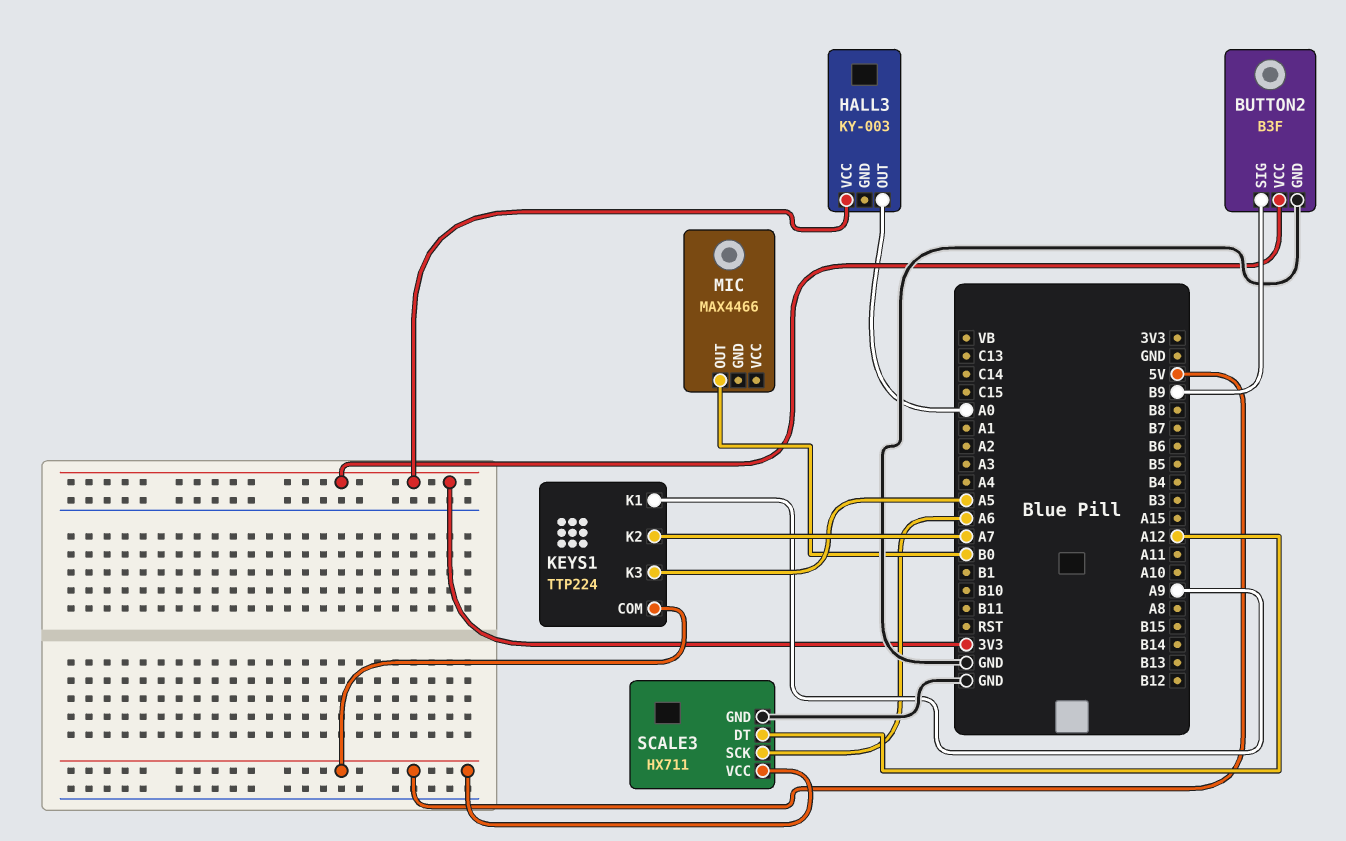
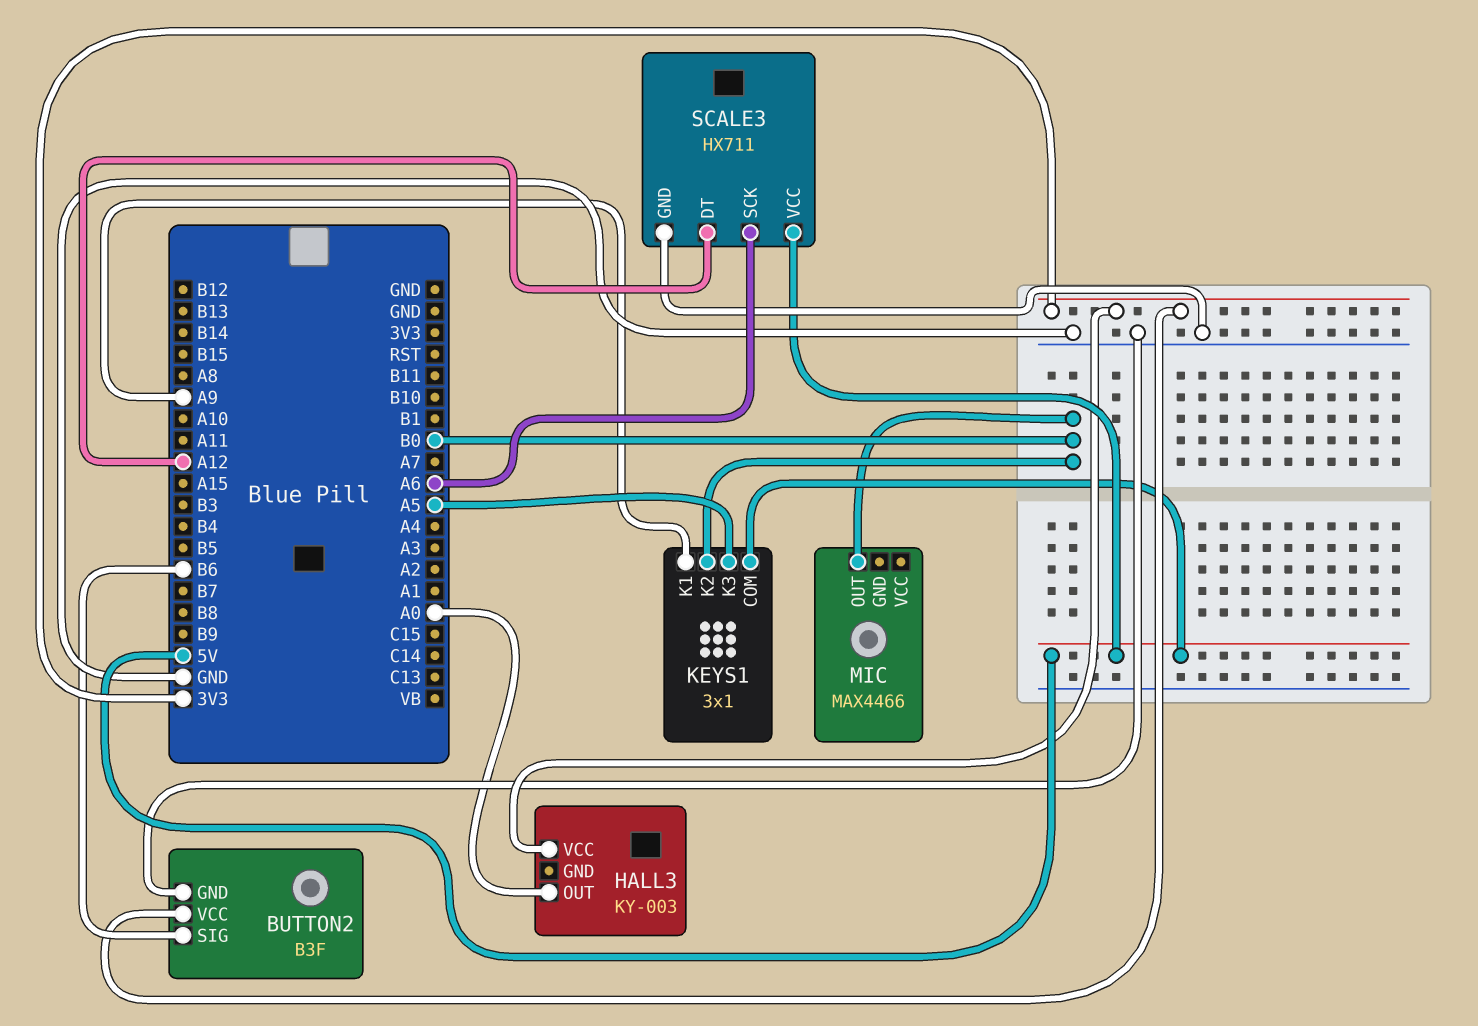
BUTTON2 pin SIG: B9 -> B6
KEYS1: TTP224 -> 3x1
KEYS1 pin K2: A7 -> B0

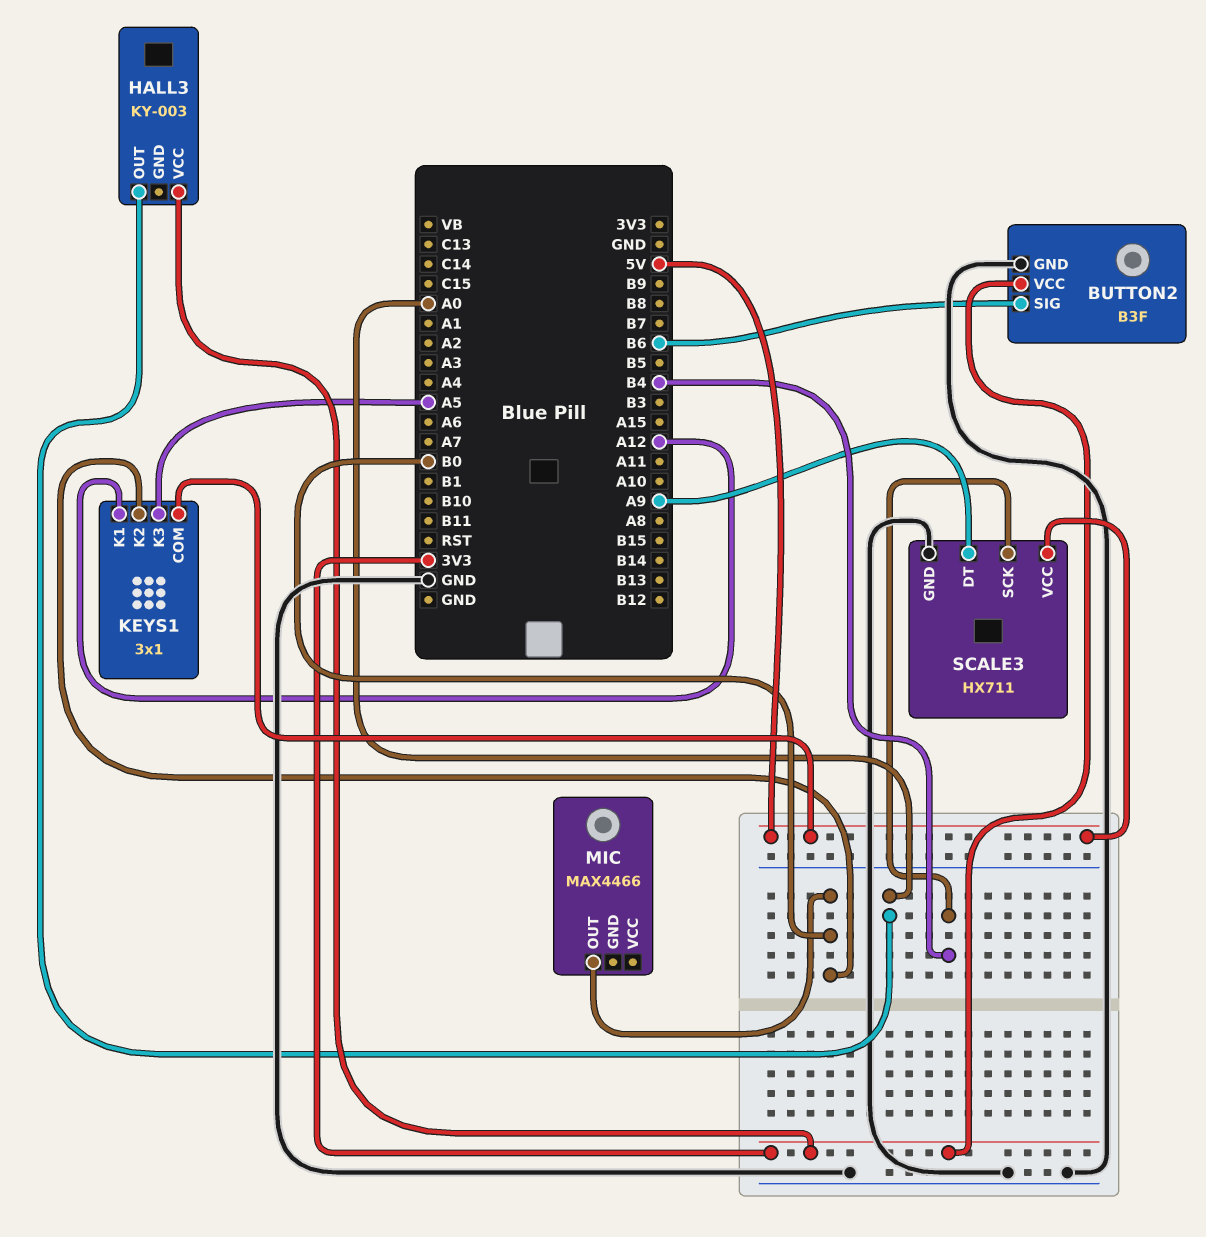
KEYS1 pin K1: A9 -> A12
SCALE3 pin DT: A12 -> A9
SCALE3 pin SCK: A6 -> B4

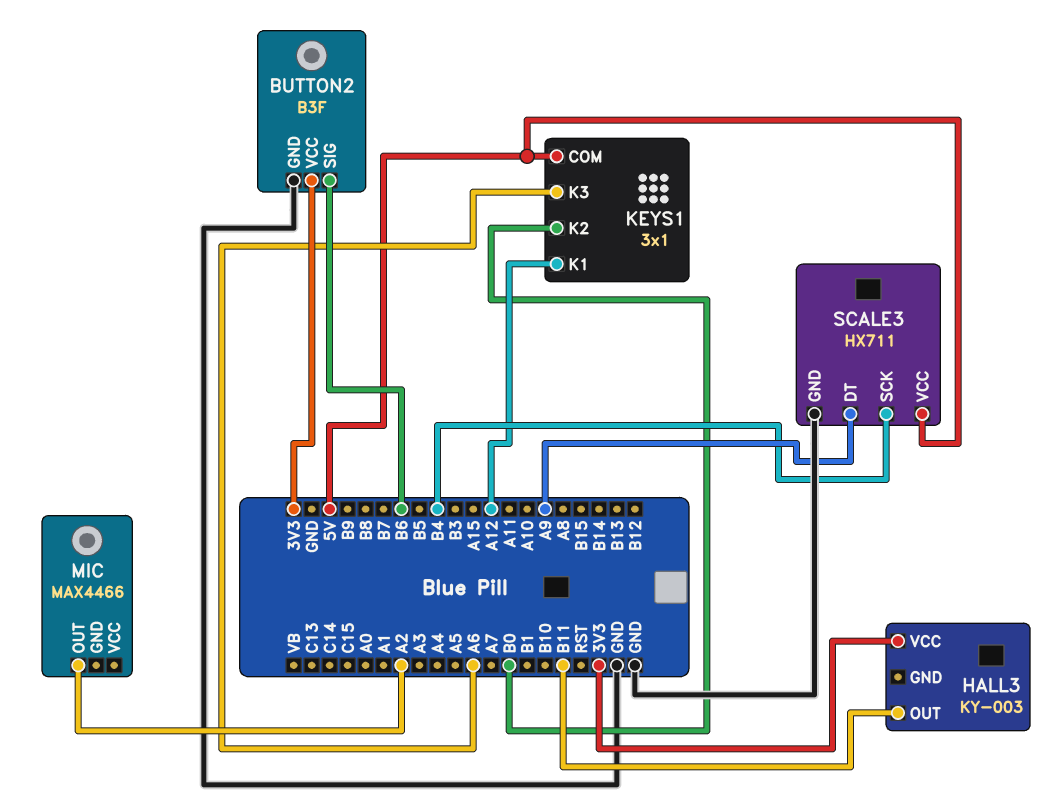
HALL3 pin OUT: A0 -> B11
KEYS1 pin K3: A5 -> A6
MIC pin OUT: B0 -> A2

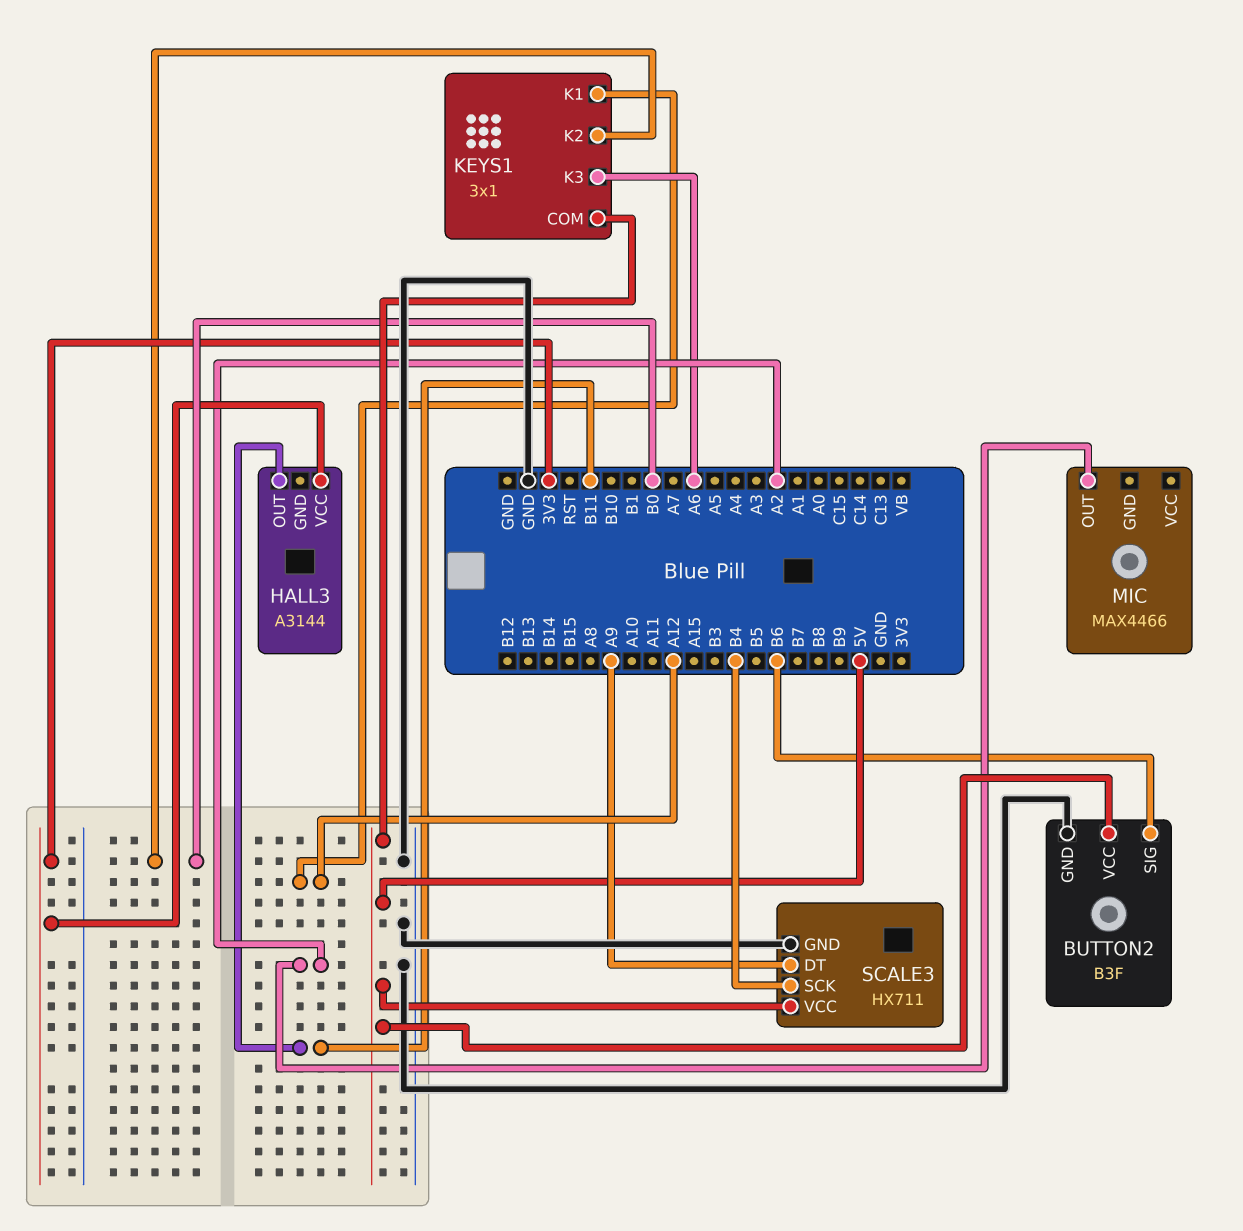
BUTTON2 pin VCC: 3V3 -> 5V
HALL3: KY-003 -> A3144

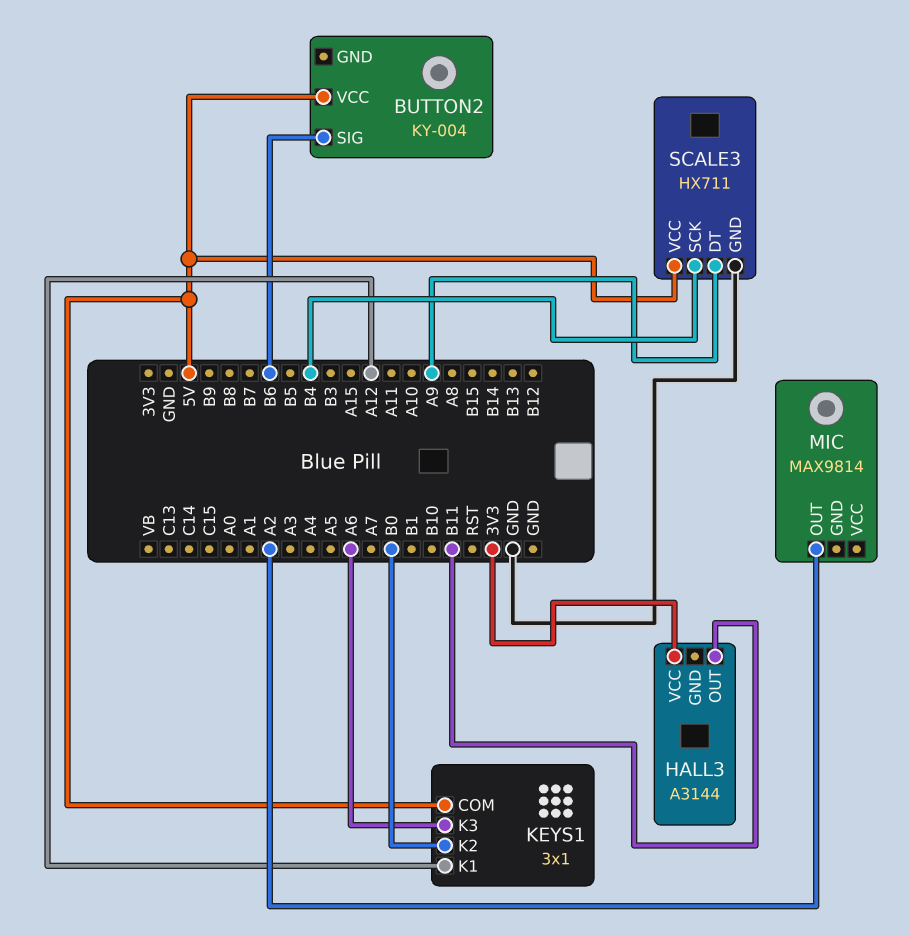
BUTTON2: B3F -> KY-004
BUTTON2 pin GND: GND -> none
MIC: MAX4466 -> MAX9814

